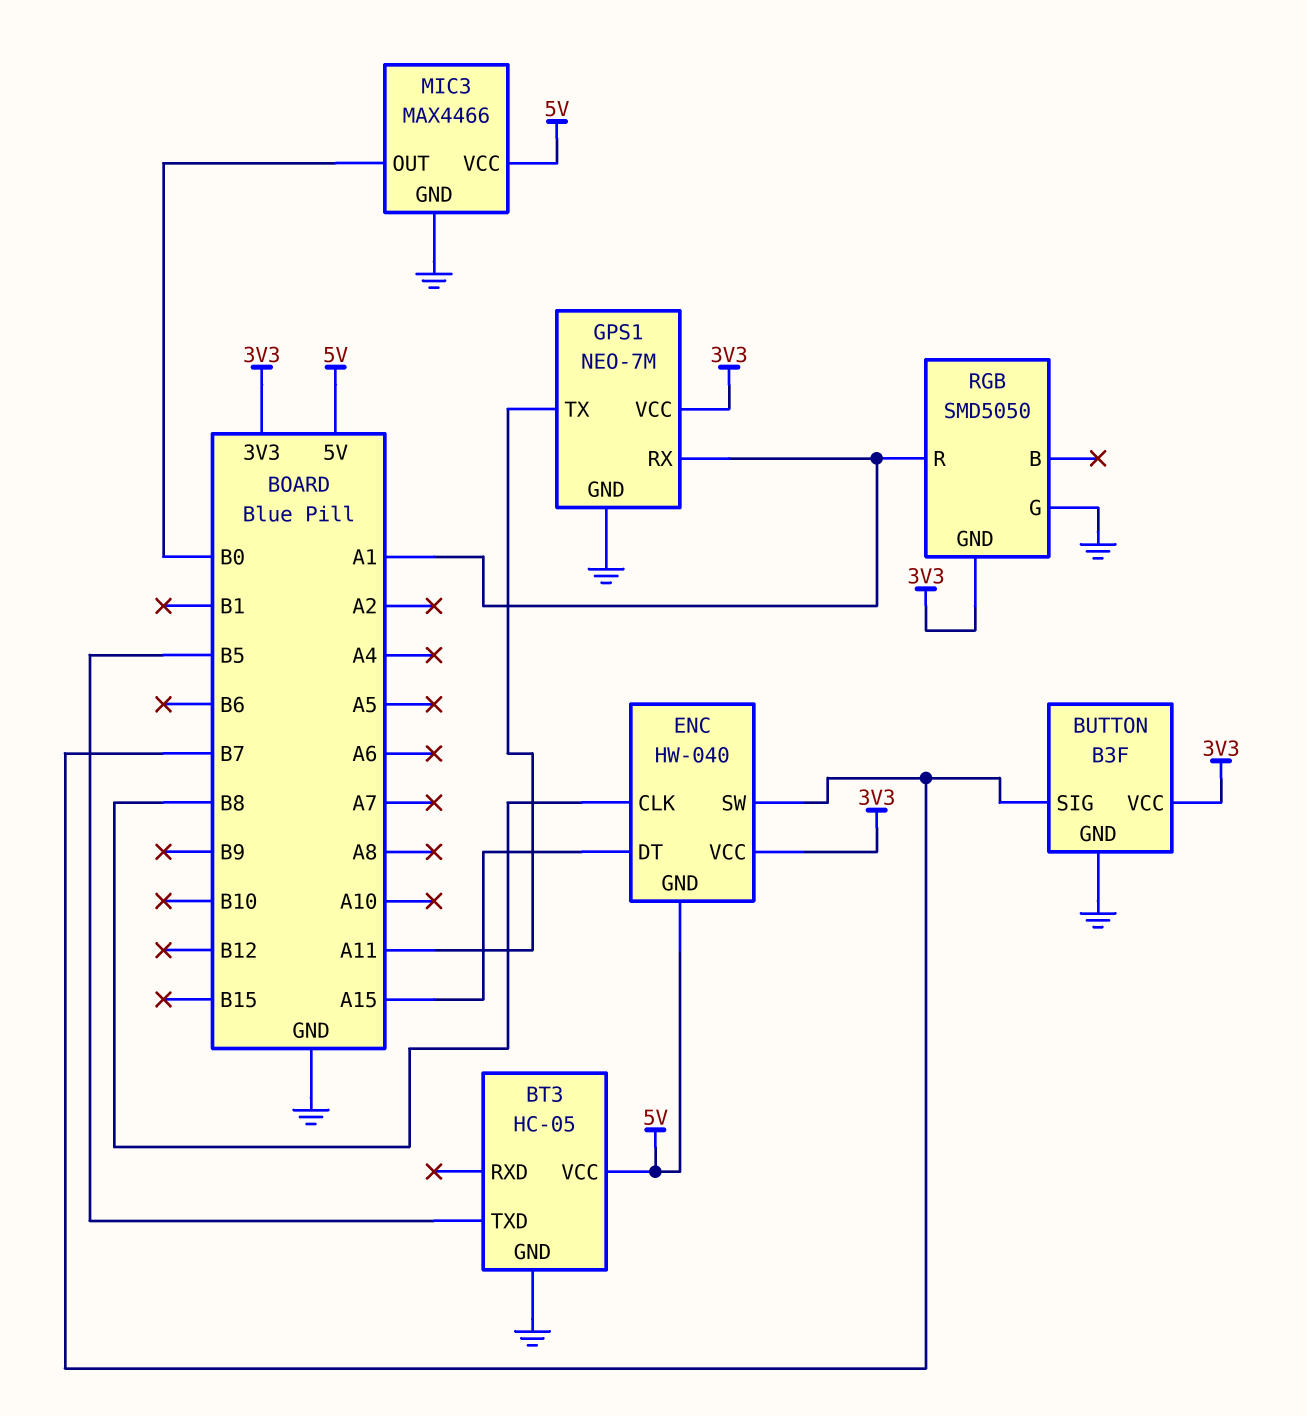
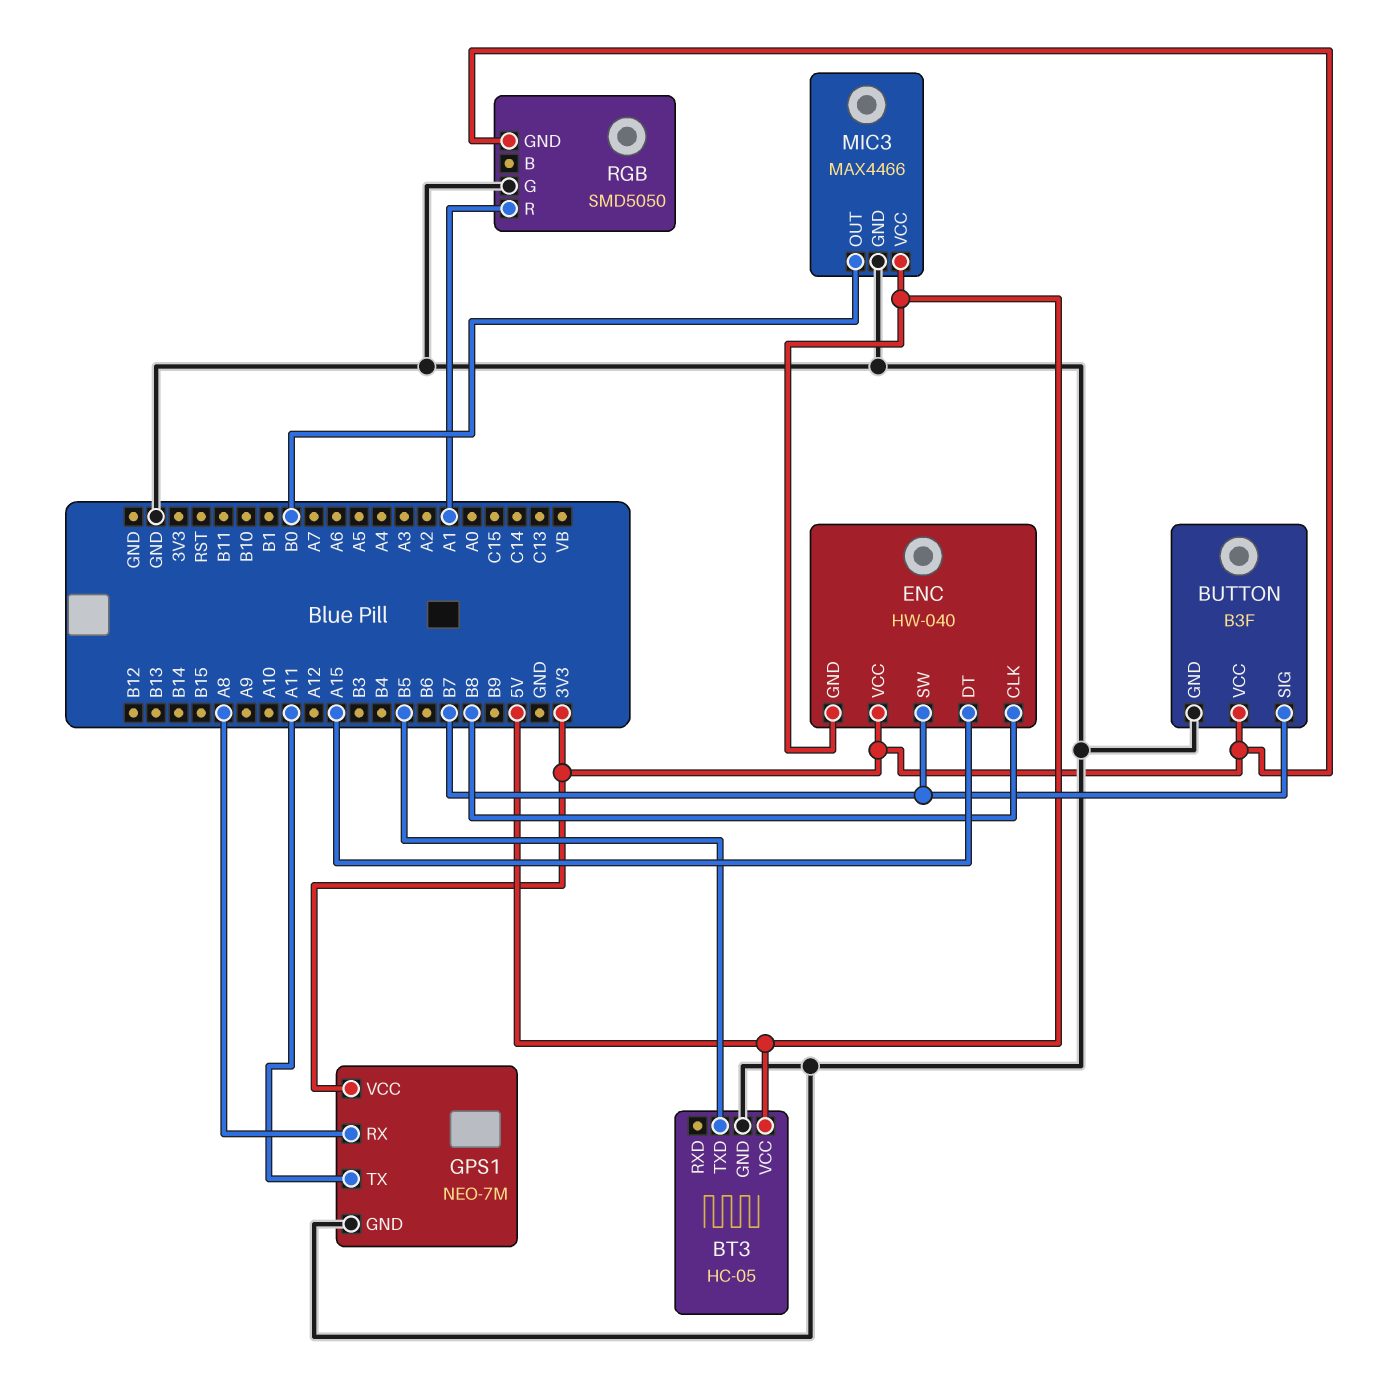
GPS1 pin RX: A1 -> A8

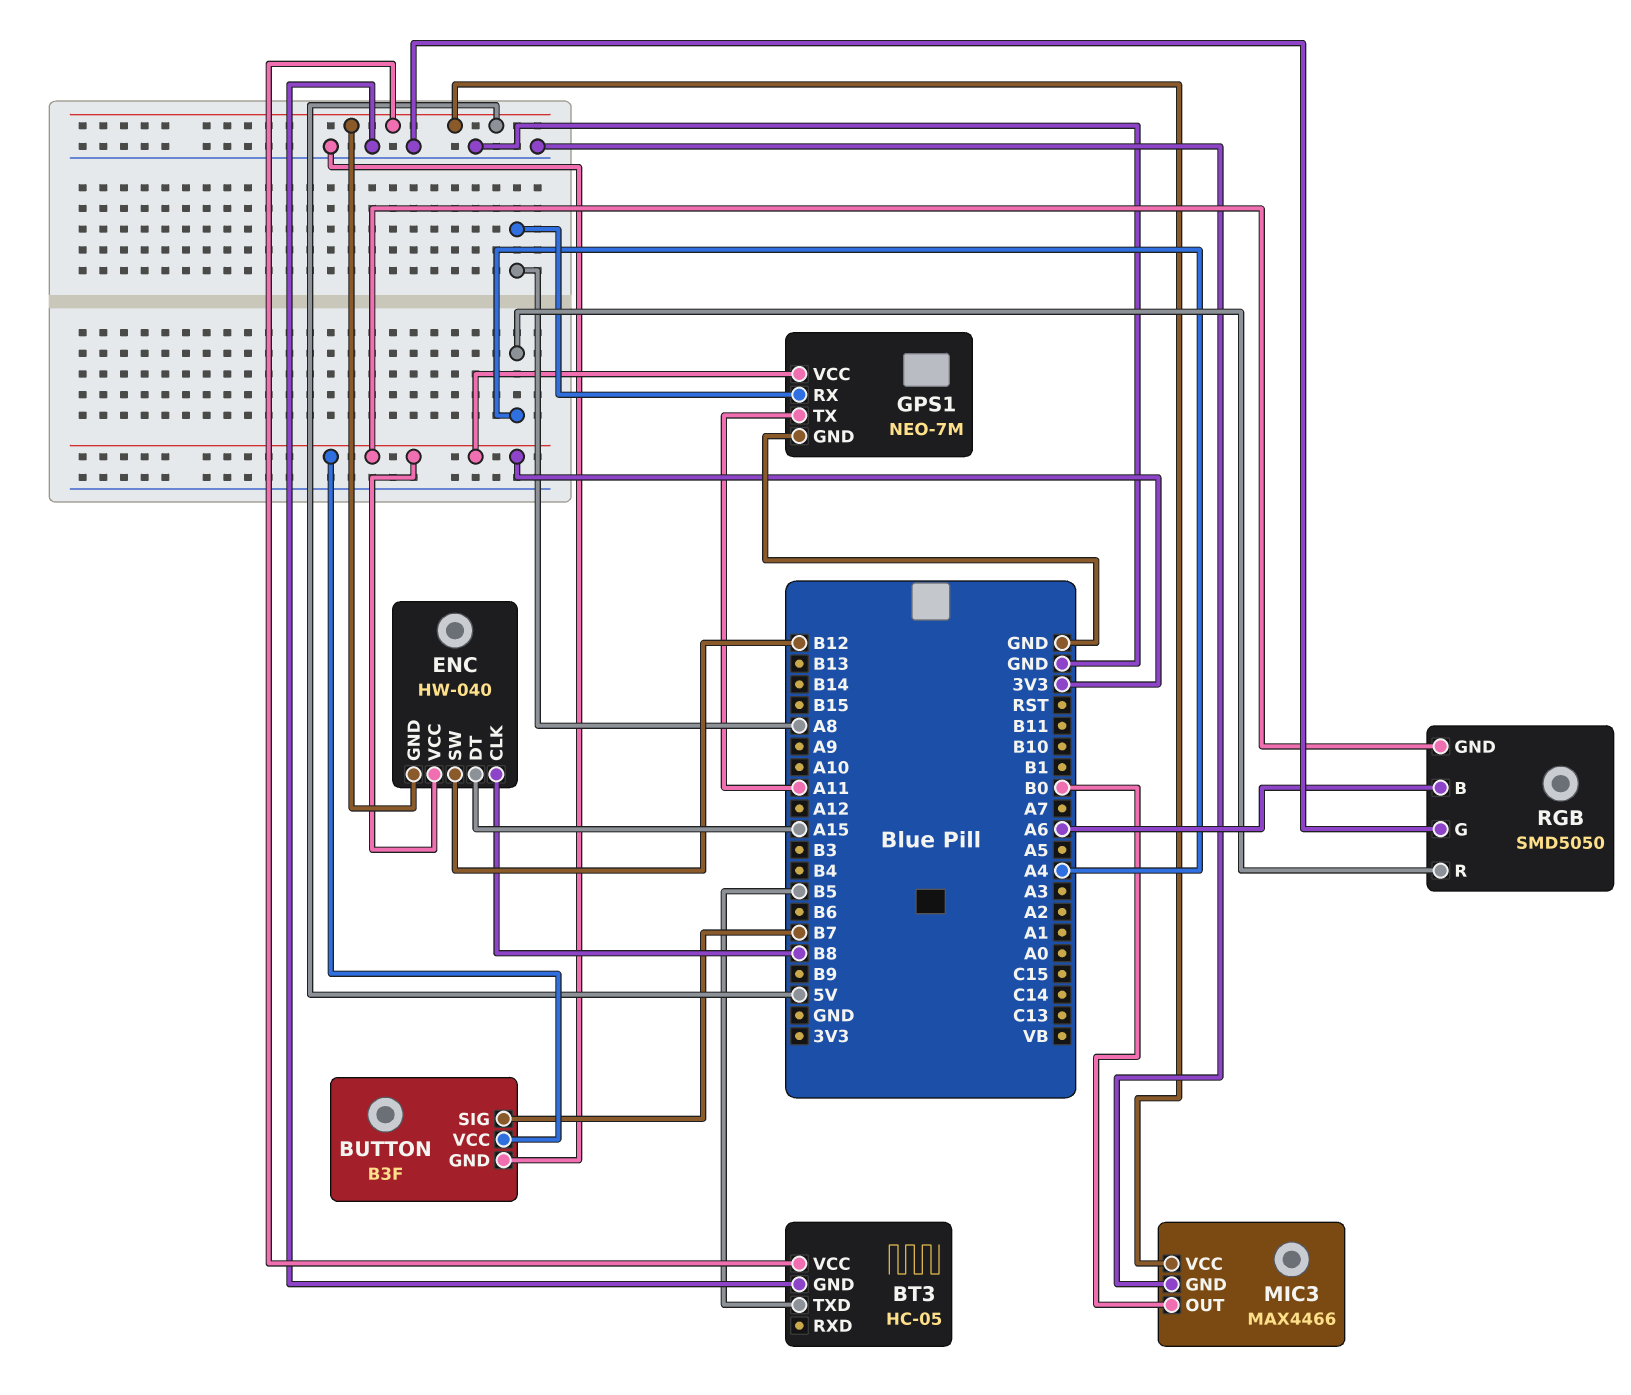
ENC pin SW: B7 -> B12
RGB pin B: none -> A6
RGB pin R: A1 -> A4

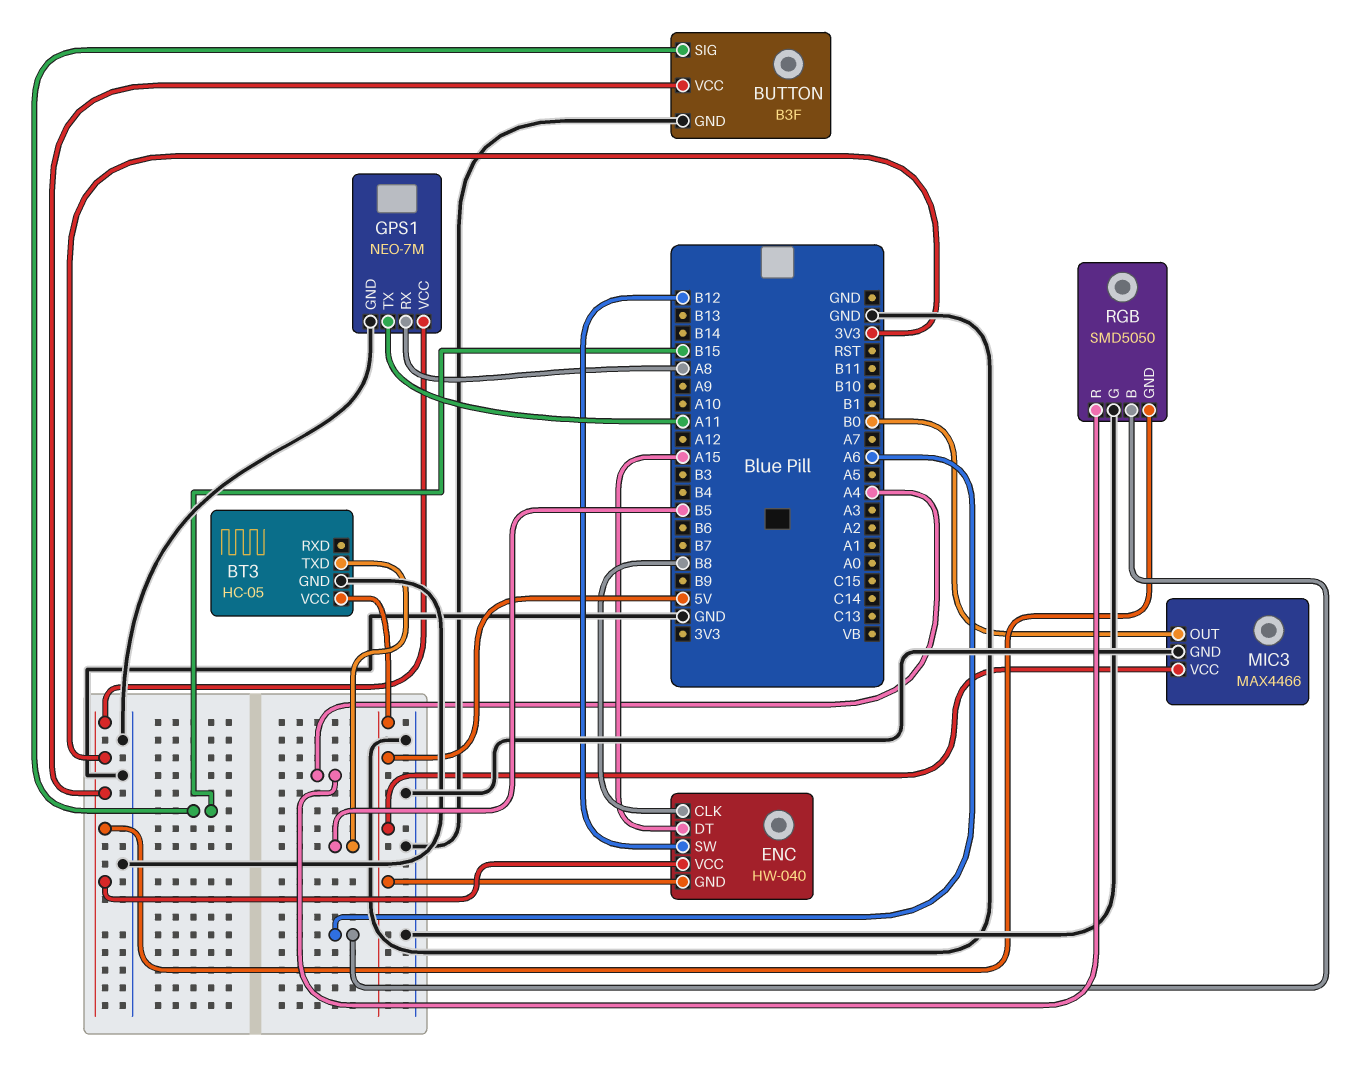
BUTTON pin SIG: B7 -> B15

